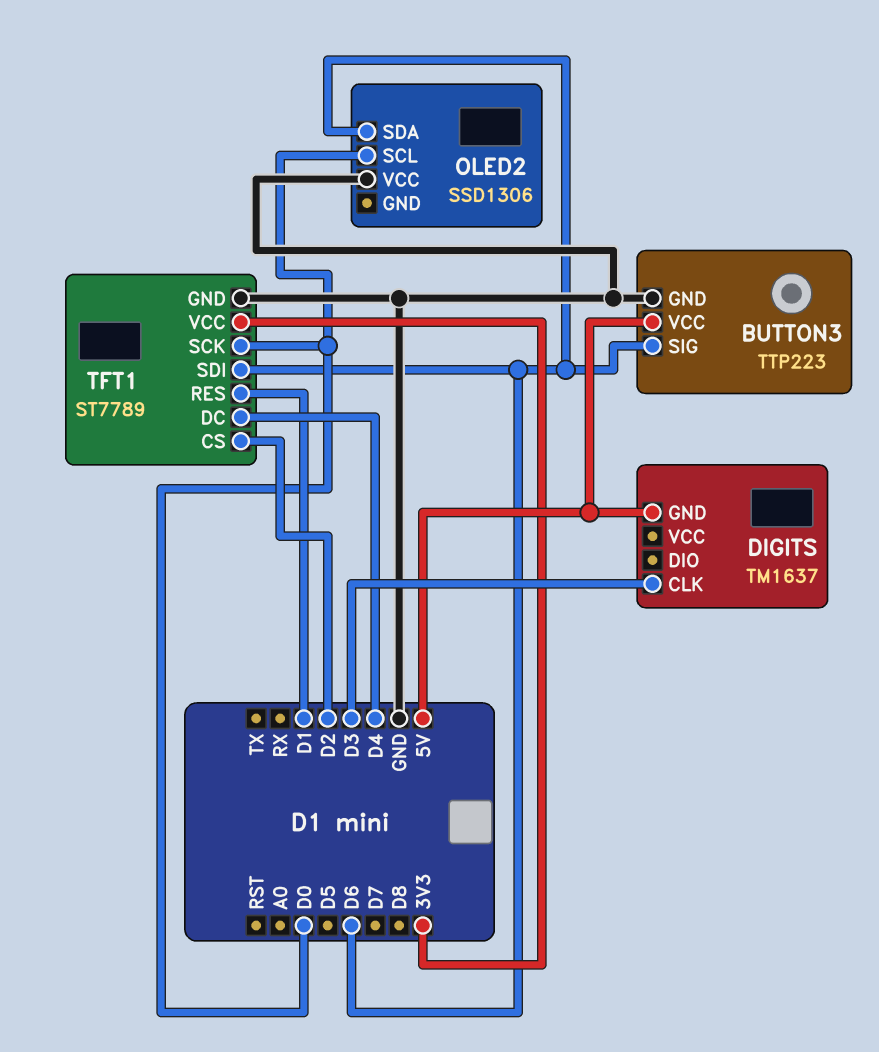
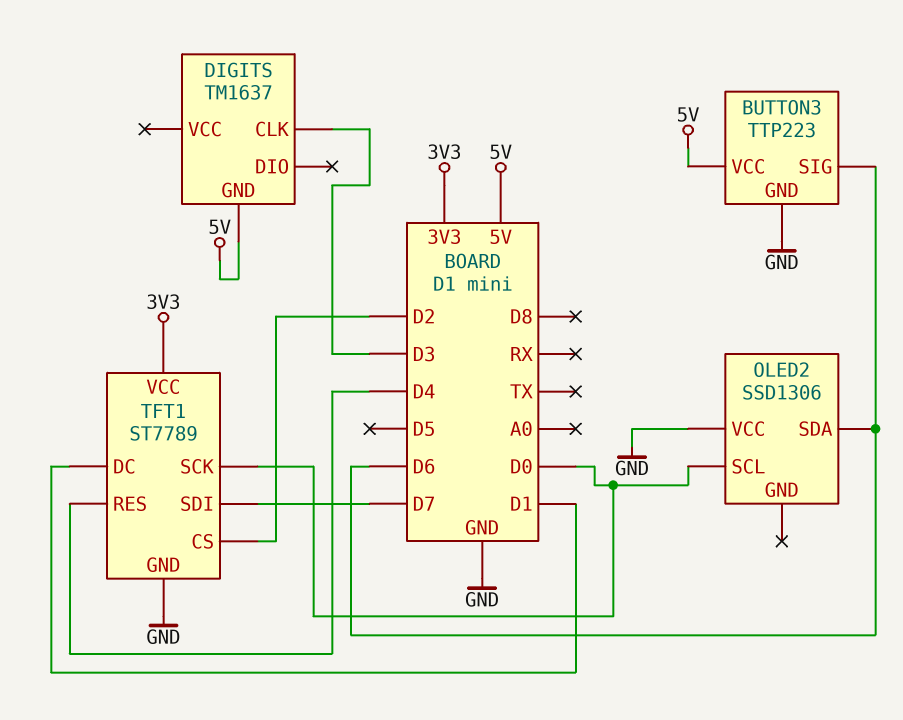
TFT1 pin DC: D4 -> D1
TFT1 pin RES: D1 -> D4
TFT1 pin SDI: D6 -> D7

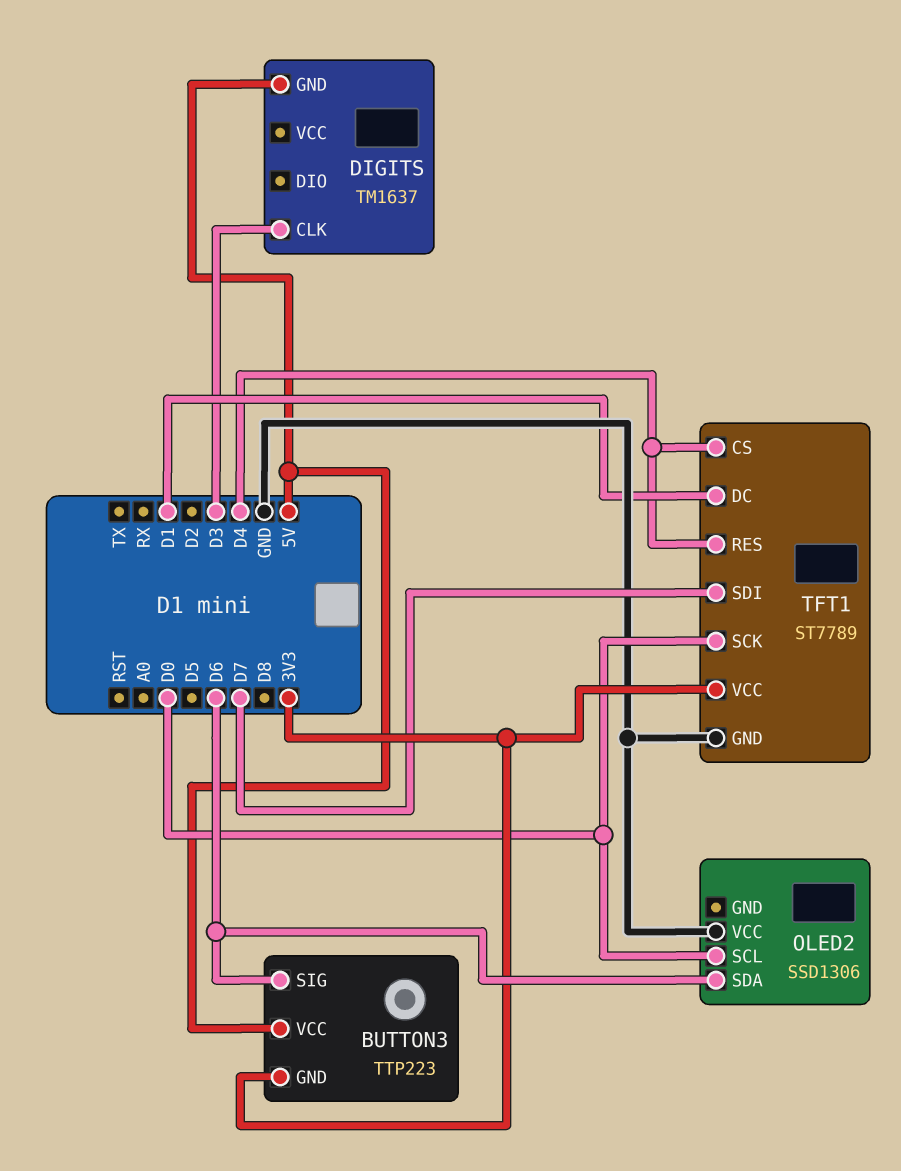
BUTTON3 pin GND: GND -> 3V3
TFT1 pin CS: D2 -> D4

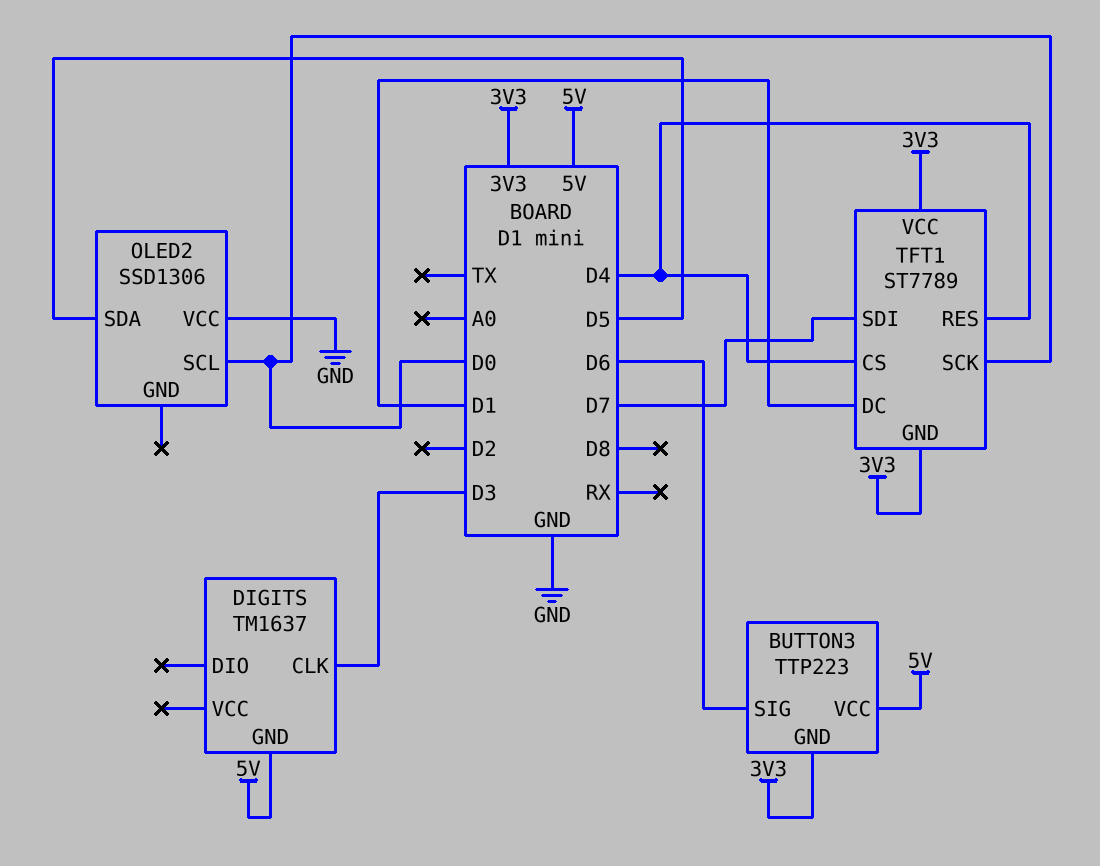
OLED2 pin SDA: D6 -> D5
TFT1 pin GND: GND -> 3V3

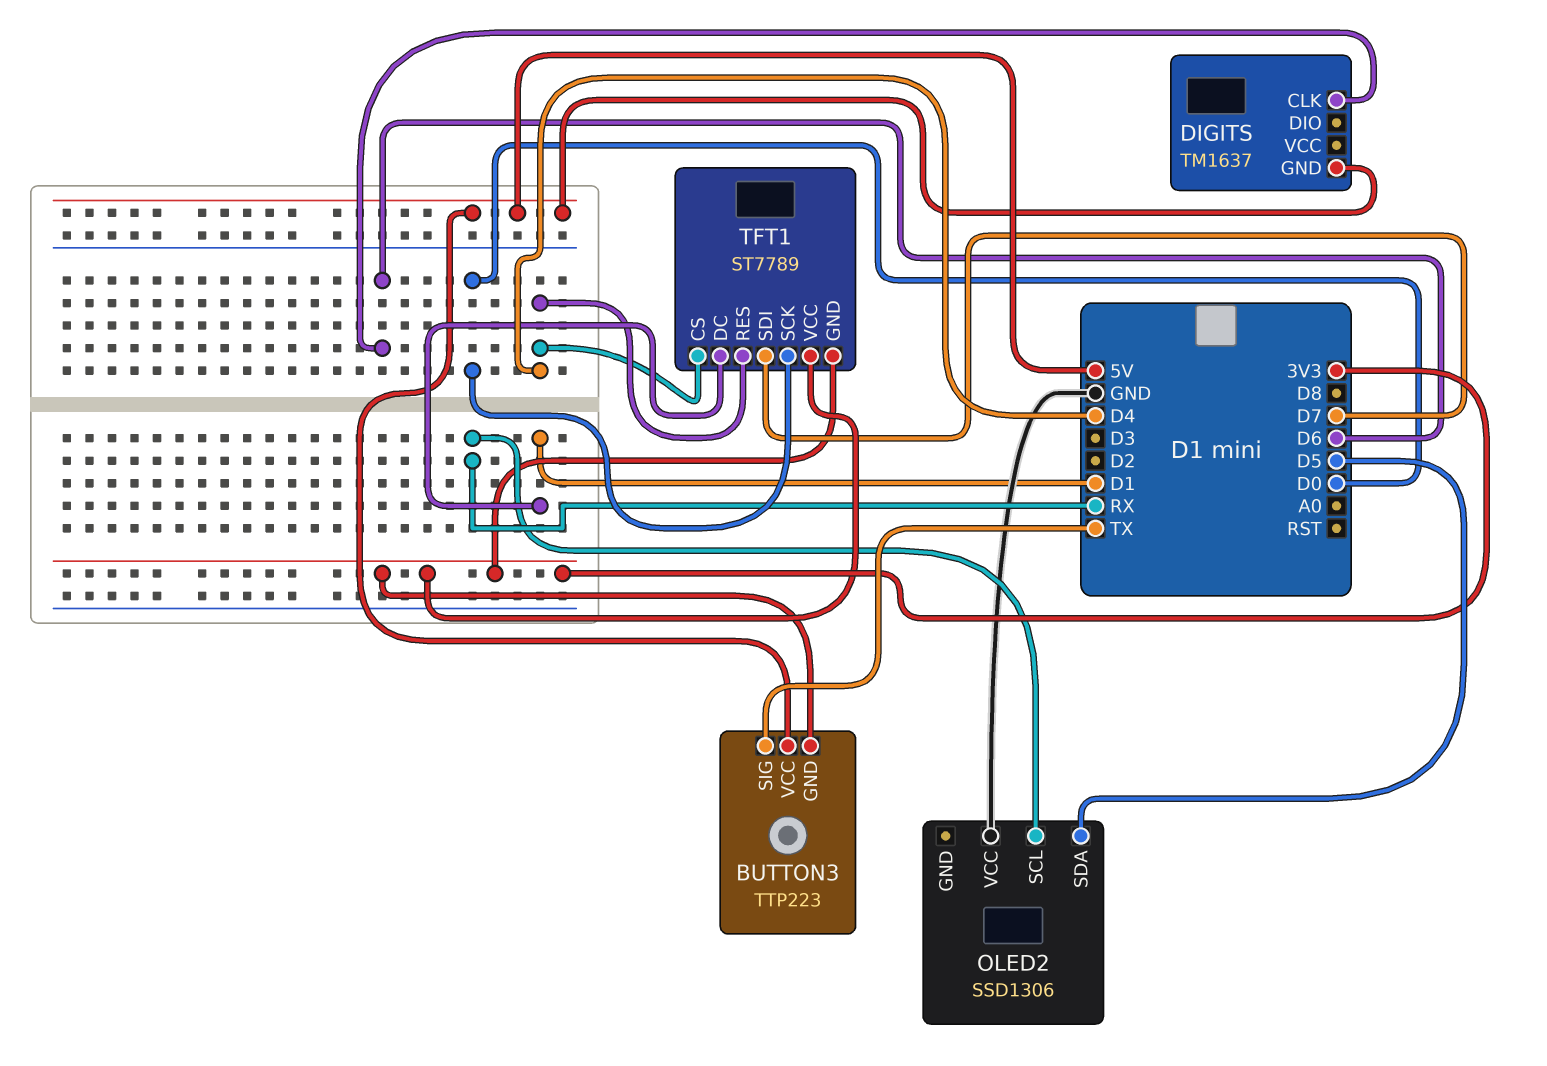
BUTTON3 pin SIG: D6 -> TX
DIGITS pin CLK: D3 -> D6
OLED2 pin SCL: D0 -> RX

